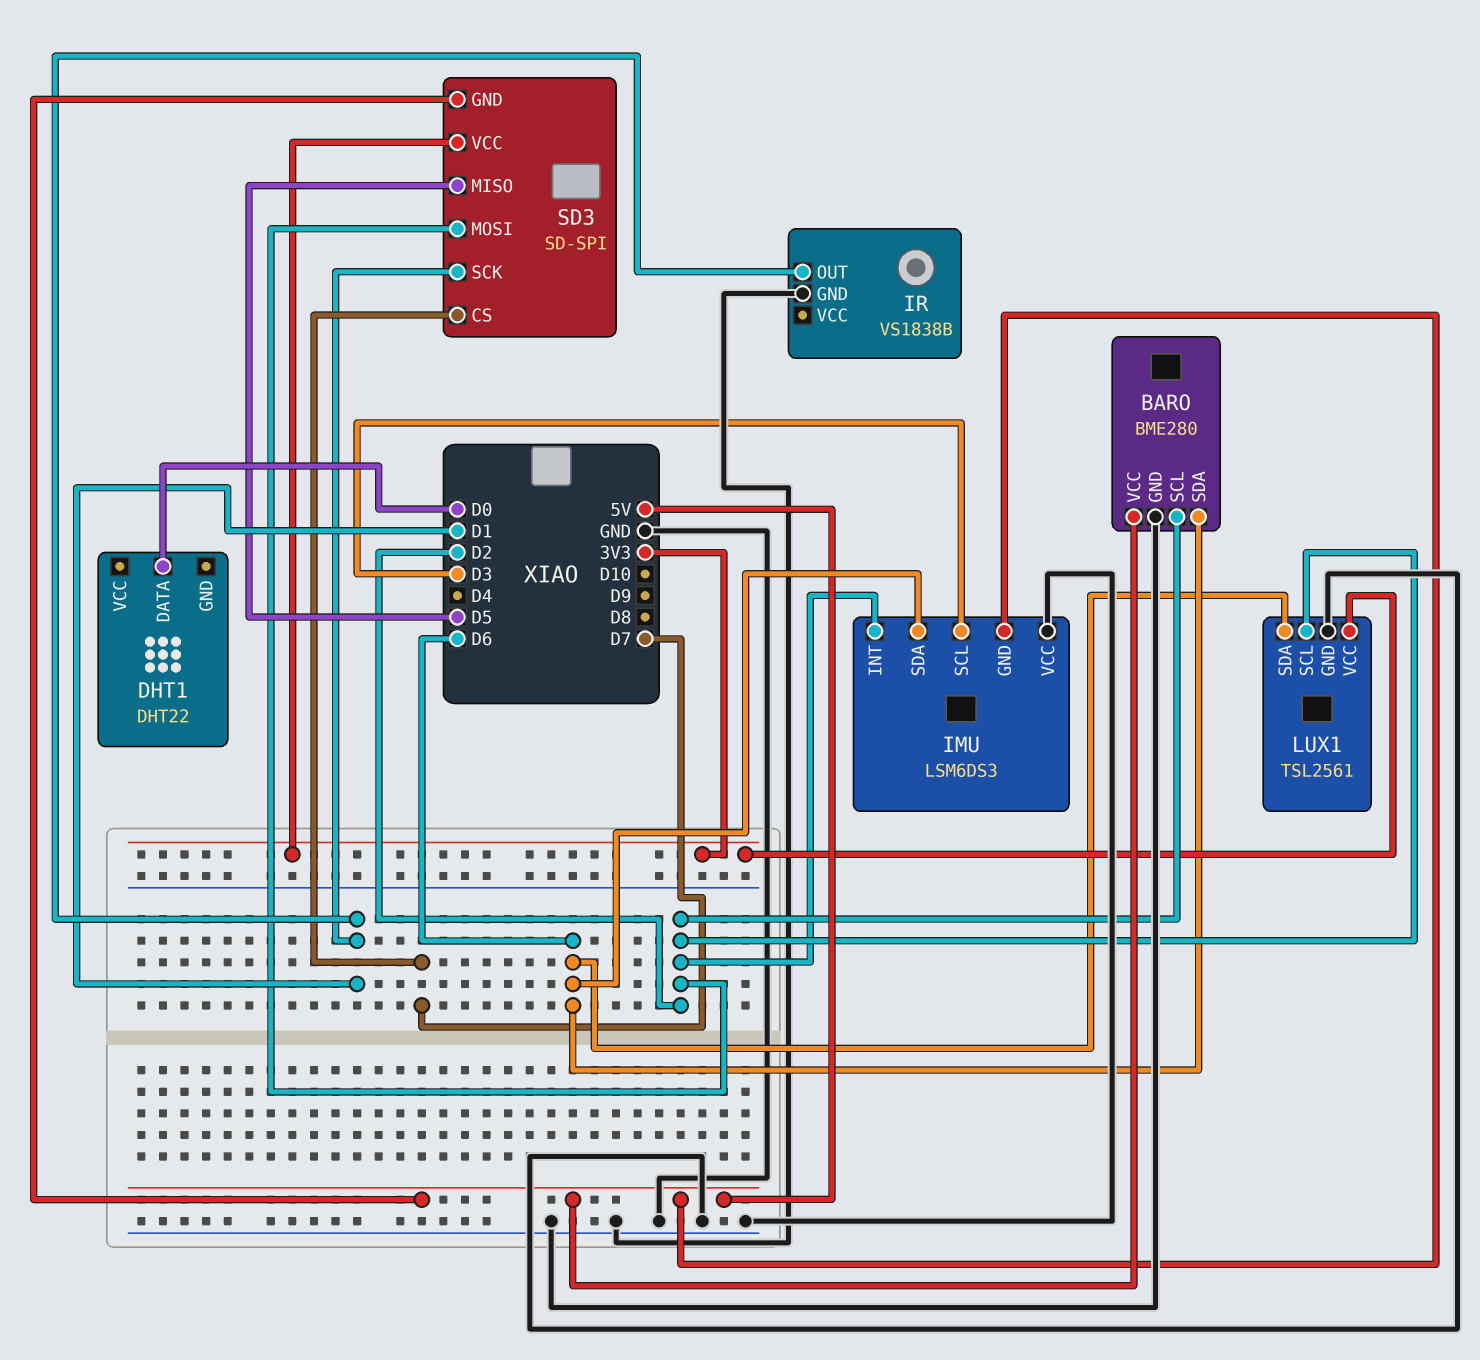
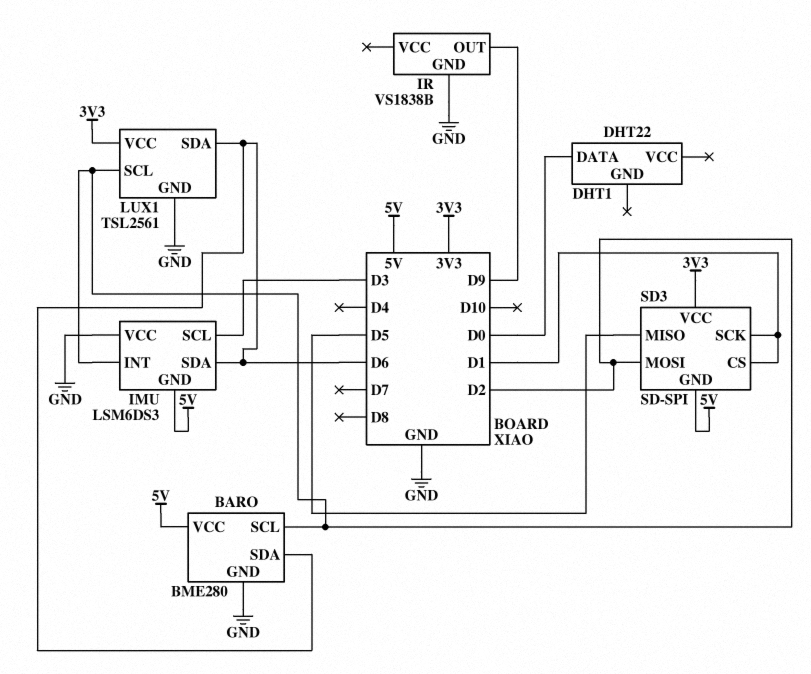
IR pin OUT: D1 -> D9
SD3 pin CS: D7 -> D1

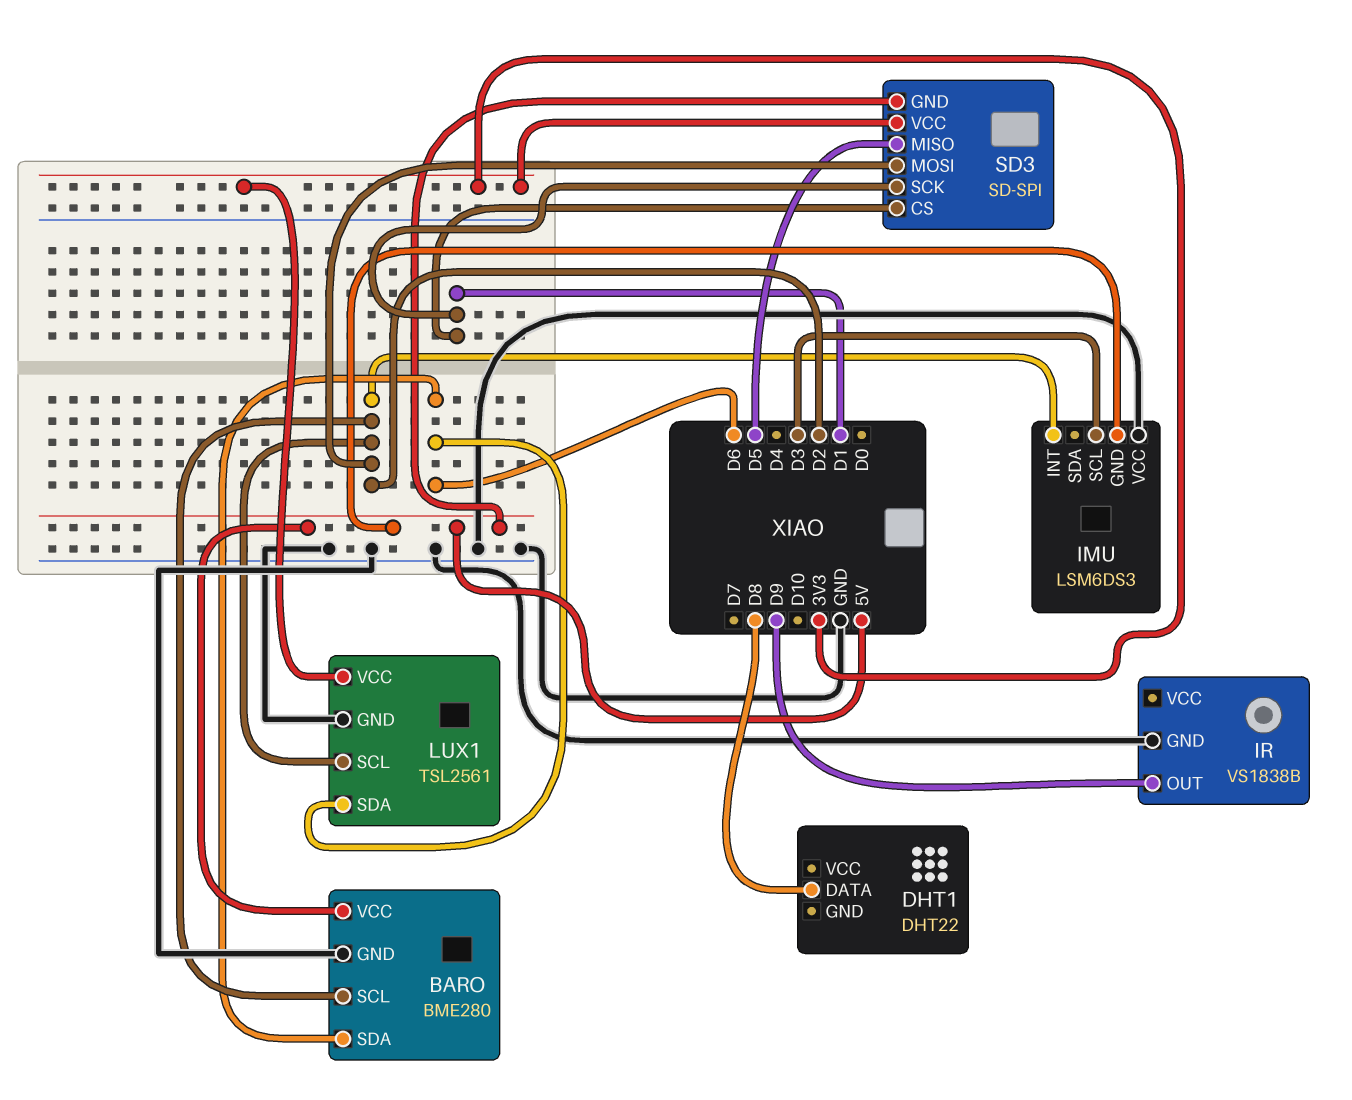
DHT1 pin DATA: D0 -> D8
IMU pin SDA: D6 -> none

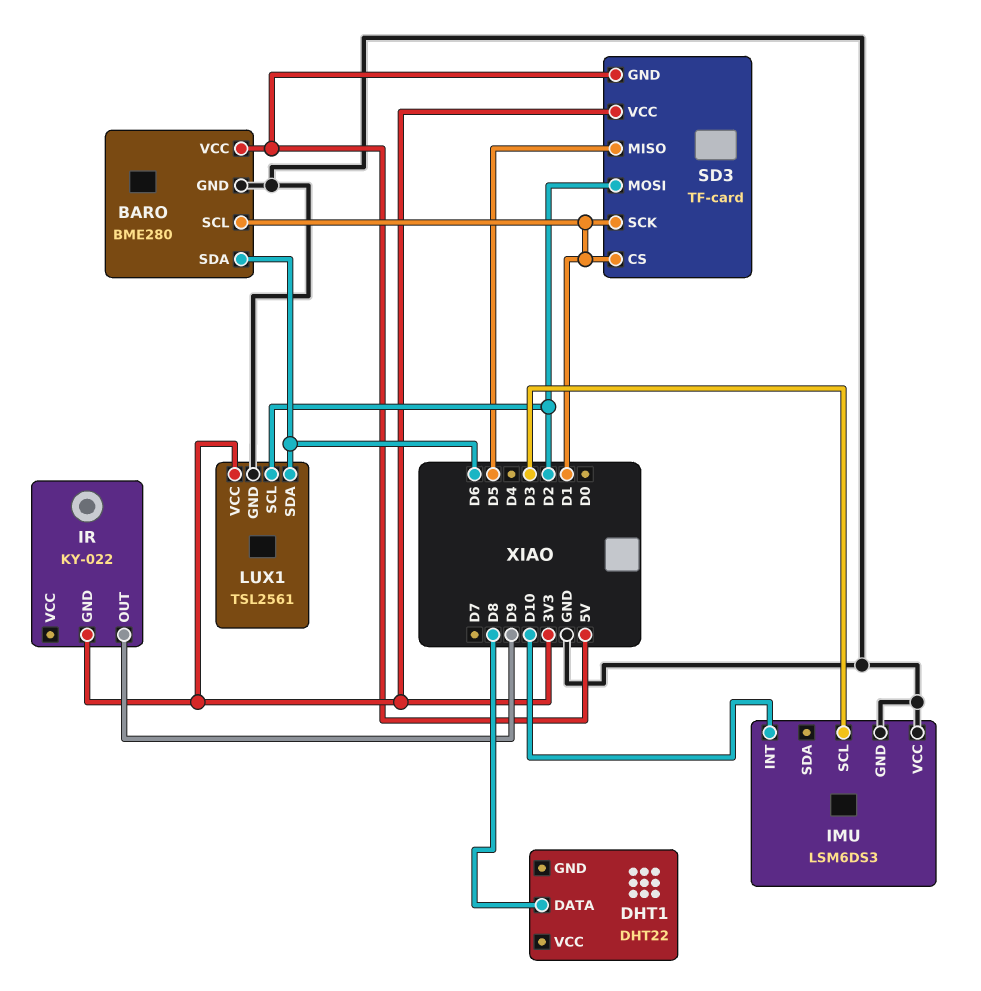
BARO pin SCL: D2 -> D1
IMU pin GND: 5V -> GND
IMU pin INT: D2 -> D10
IR: VS1838B -> KY-022
IR pin GND: GND -> 3V3
SD3: SD-SPI -> TF-card

